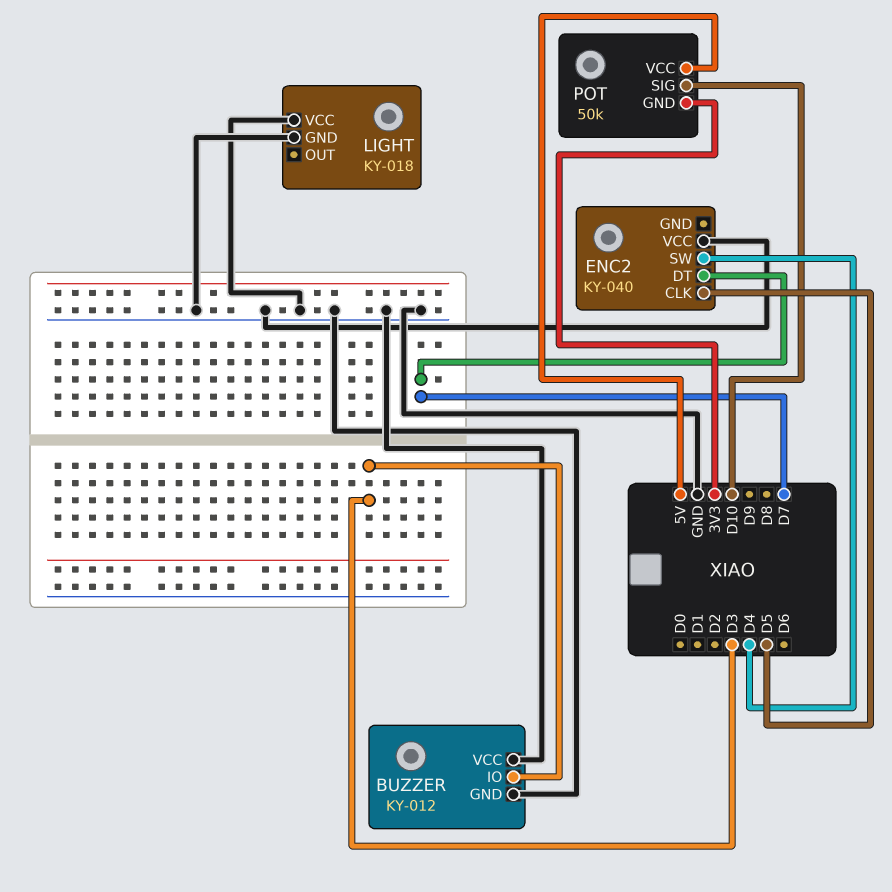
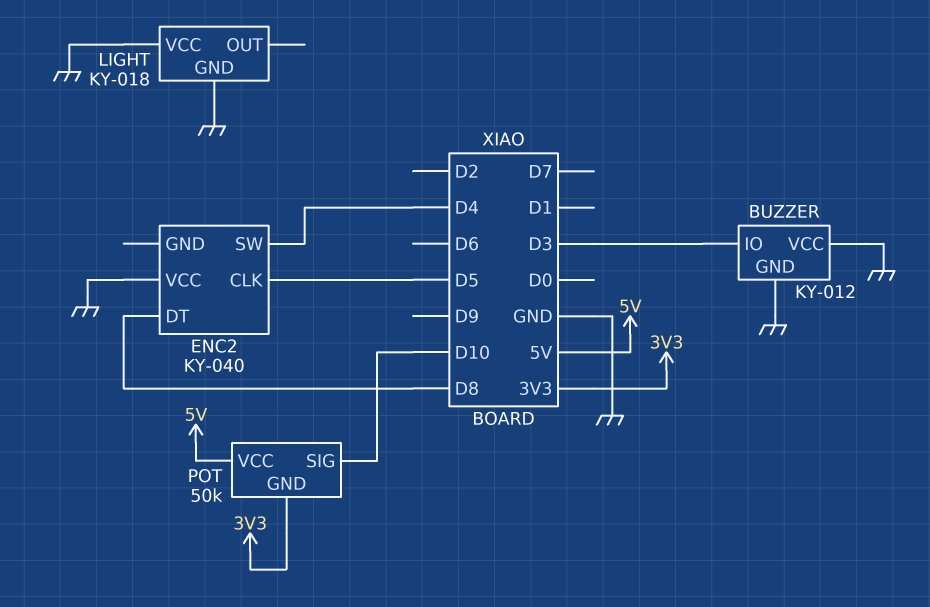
ENC2 pin DT: D7 -> D8

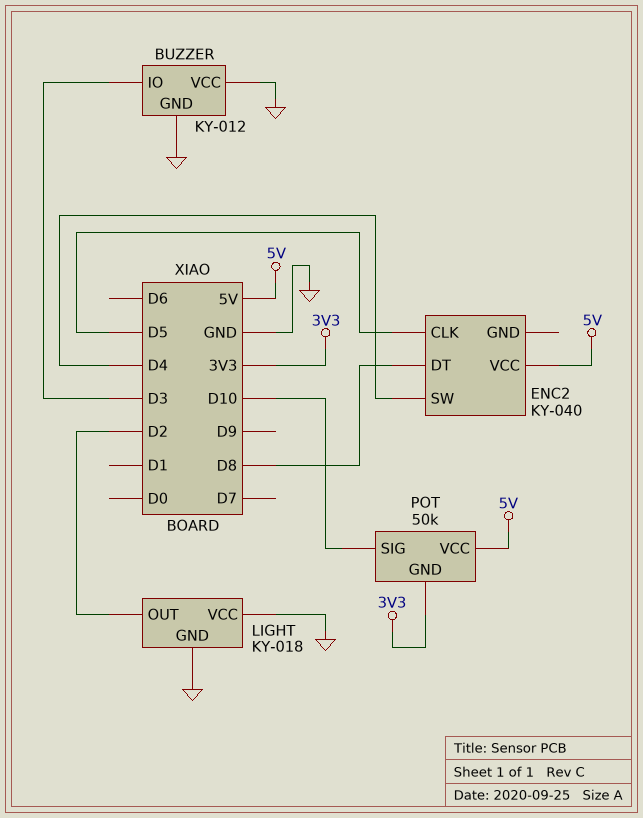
ENC2 pin VCC: GND -> 5V
LIGHT pin OUT: none -> D2

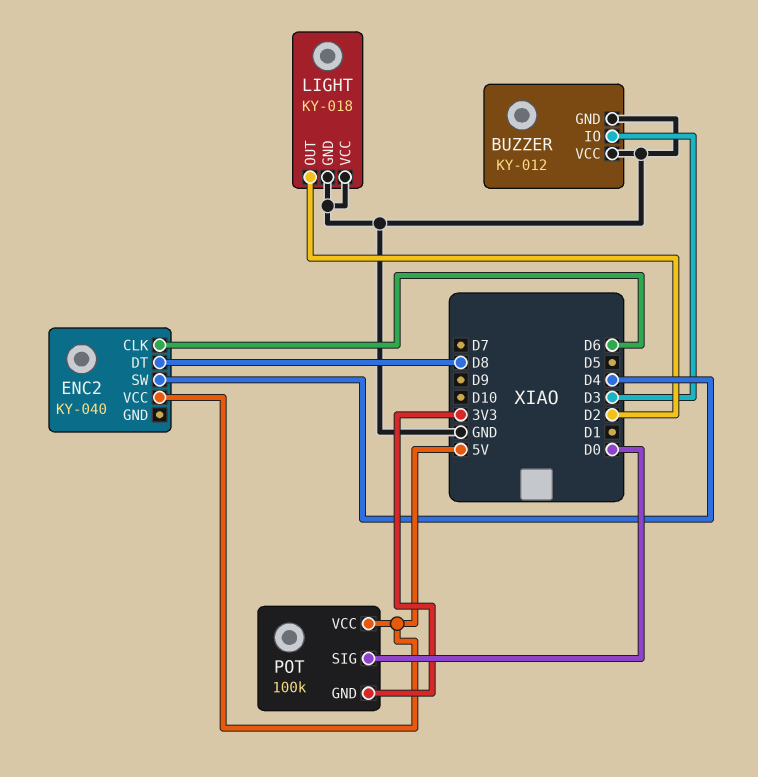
ENC2 pin CLK: D5 -> D6
POT: 50k -> 100k
POT pin SIG: D10 -> D0

